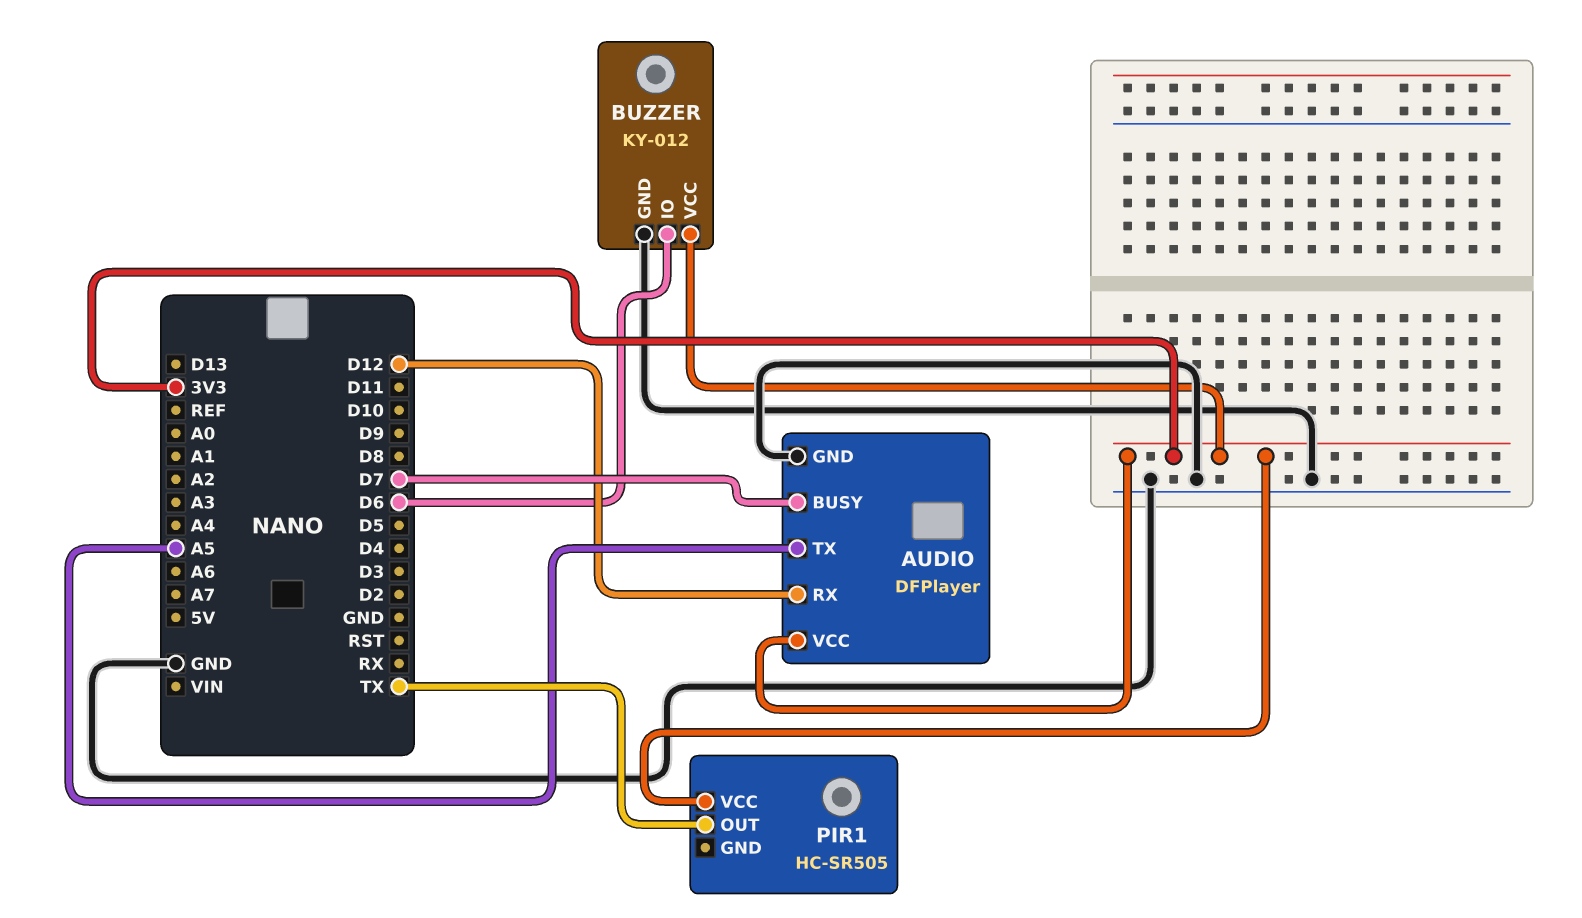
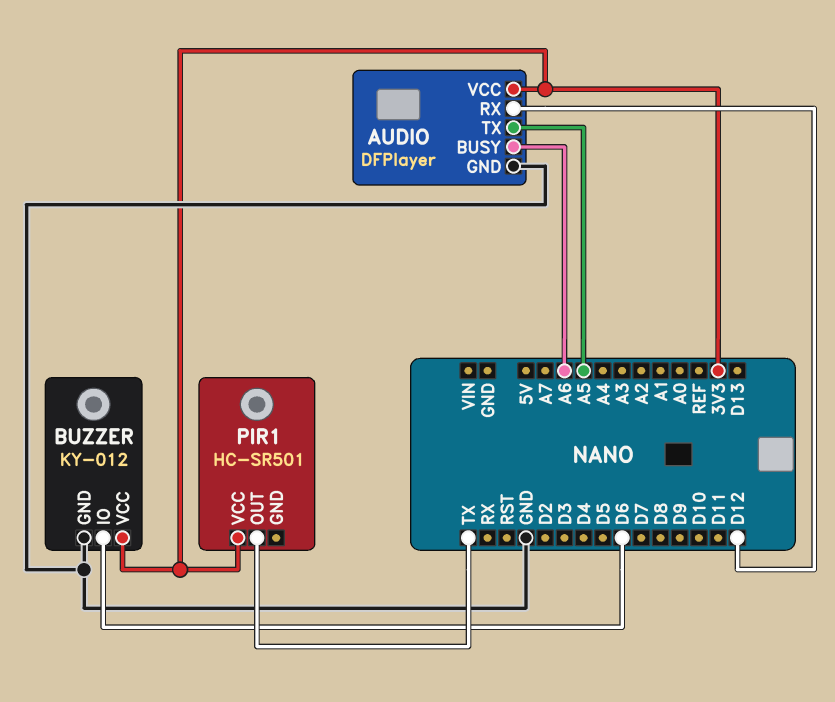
AUDIO pin BUSY: D7 -> A6
PIR1: HC-SR505 -> HC-SR501

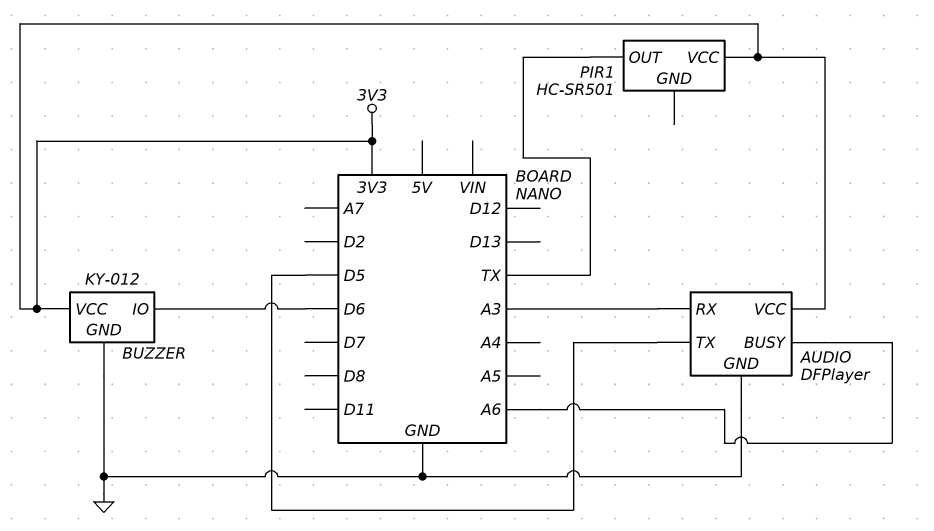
AUDIO pin RX: D12 -> A3
AUDIO pin TX: A5 -> D5

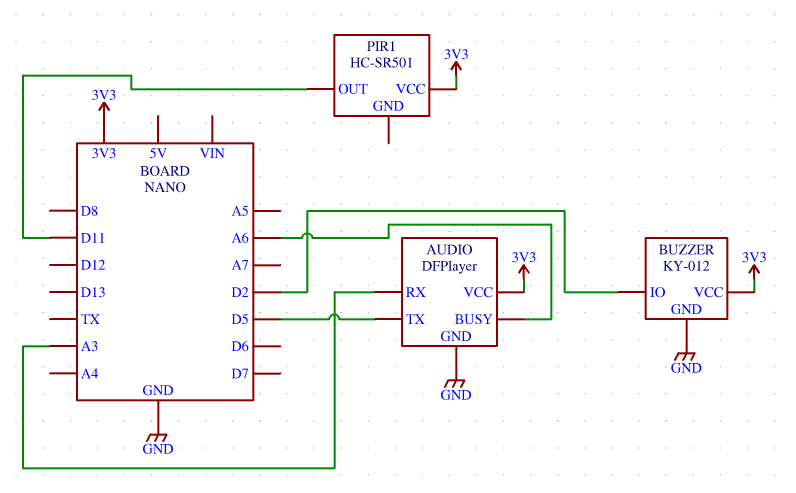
BUZZER pin IO: D6 -> D2
PIR1 pin OUT: TX -> D11

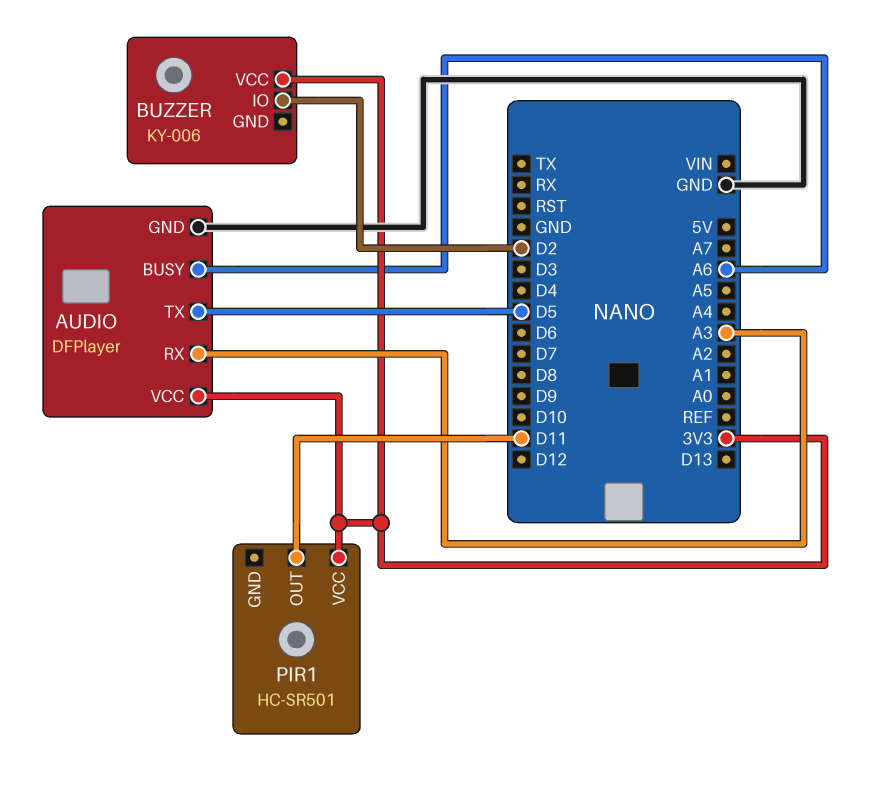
BUZZER: KY-012 -> KY-006
BUZZER pin GND: GND -> none

